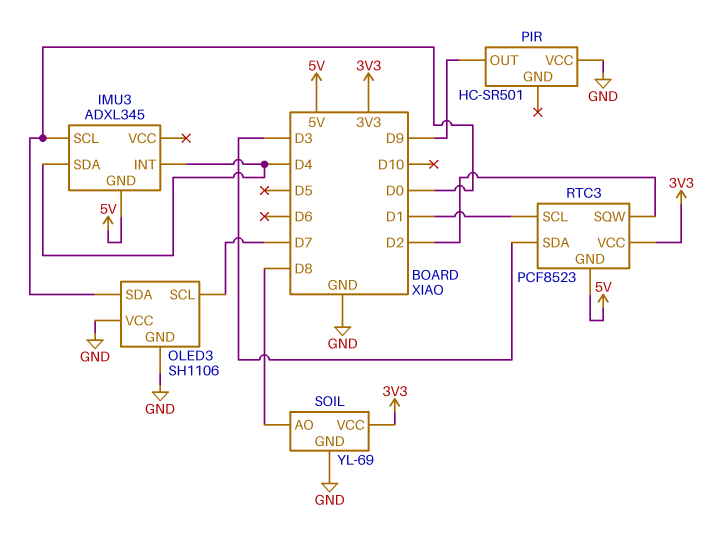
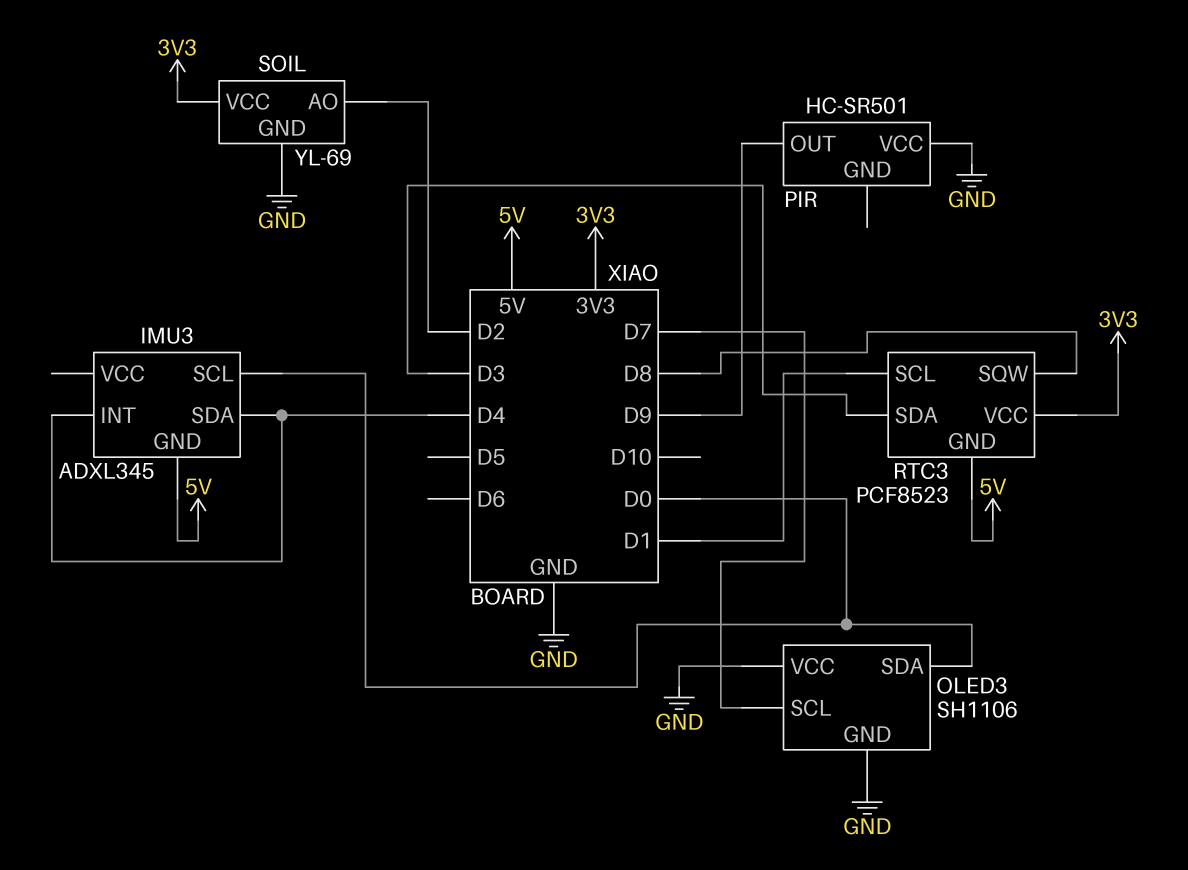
RTC3 pin SQW: D2 -> D8
SOIL pin AO: D8 -> D2

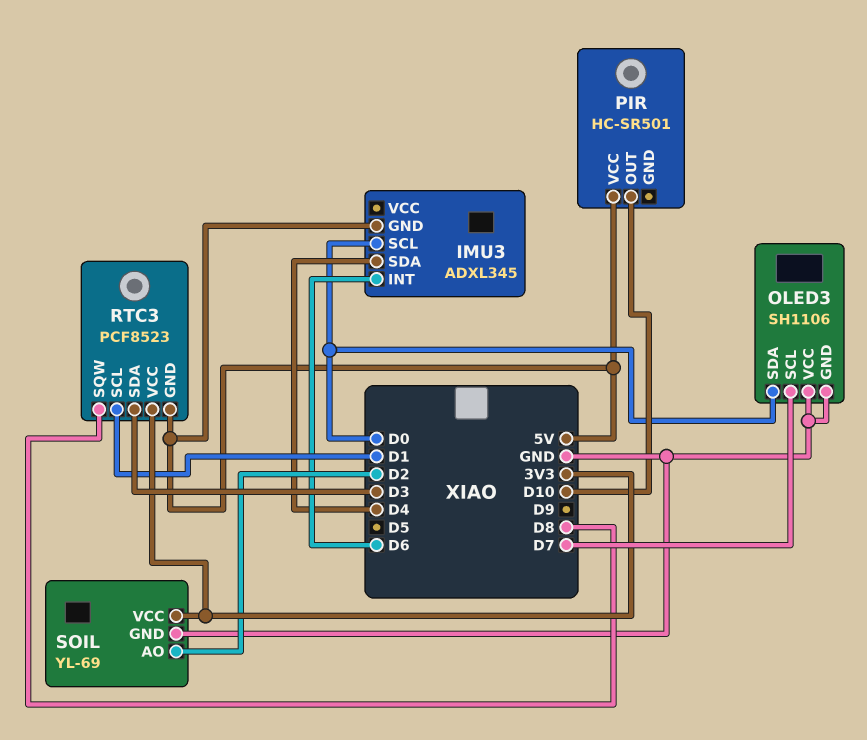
IMU3 pin INT: D4 -> D6
PIR pin OUT: D9 -> D10
PIR pin VCC: GND -> 5V

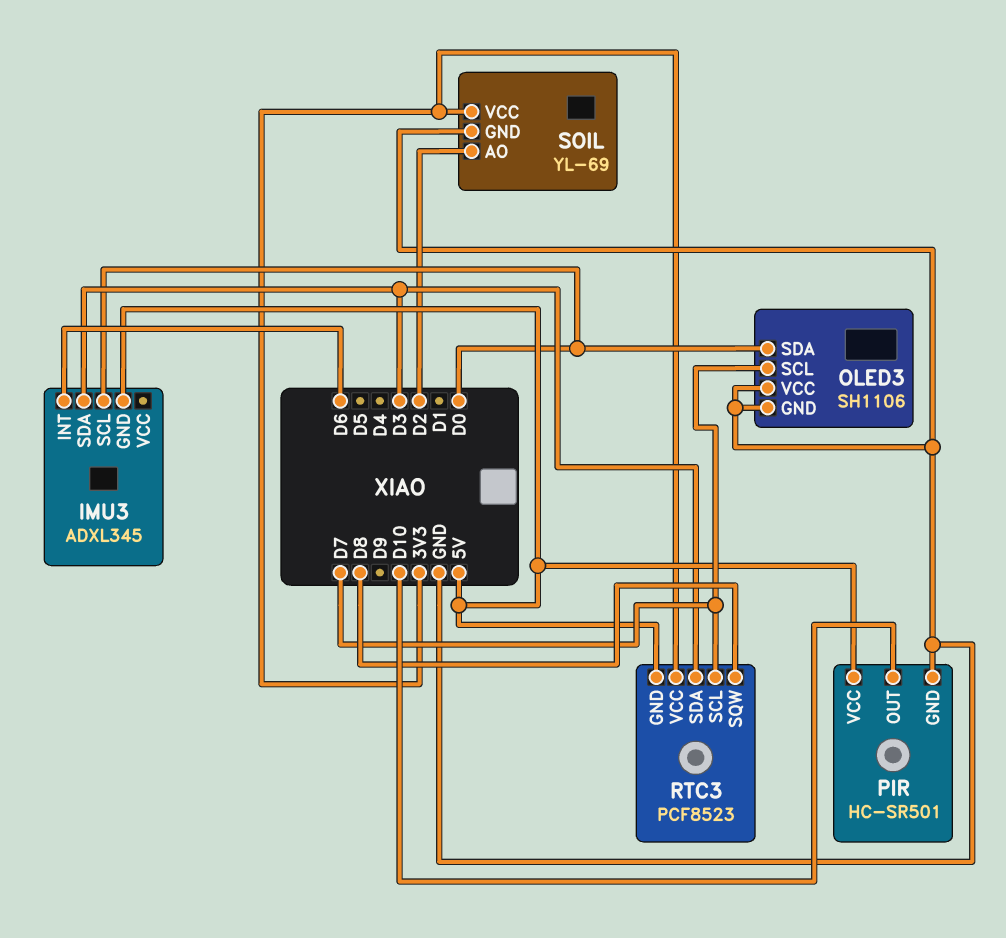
IMU3 pin SDA: D4 -> D3
PIR pin GND: none -> GND
RTC3 pin SCL: D1 -> D7

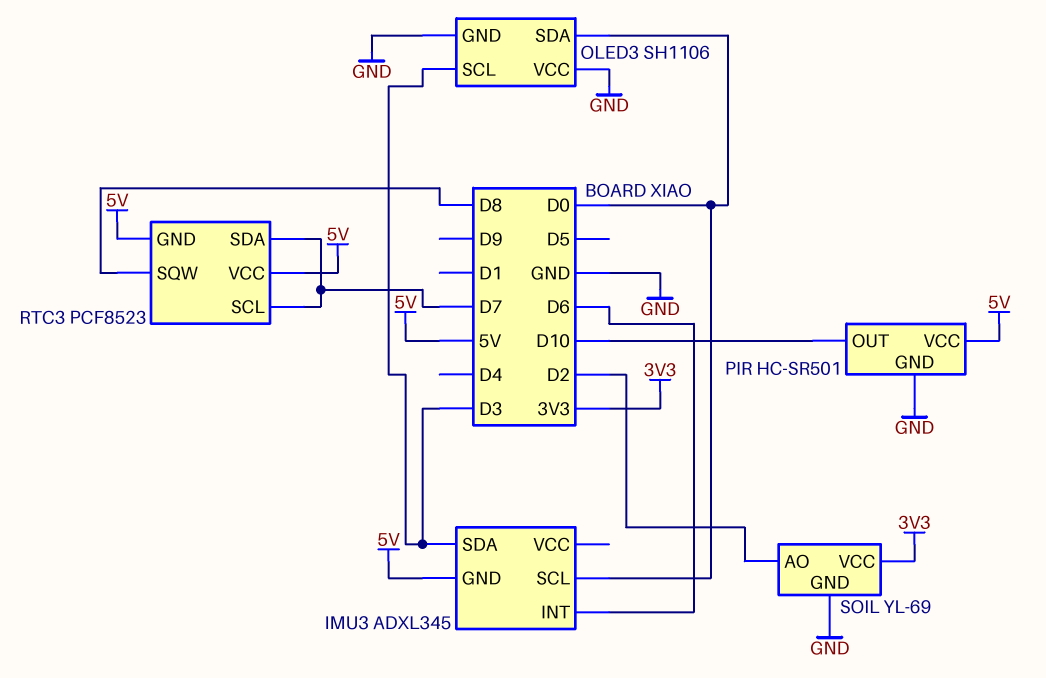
OLED3 pin SCL: D7 -> D3
RTC3 pin SDA: D3 -> D7
RTC3 pin VCC: 3V3 -> 5V

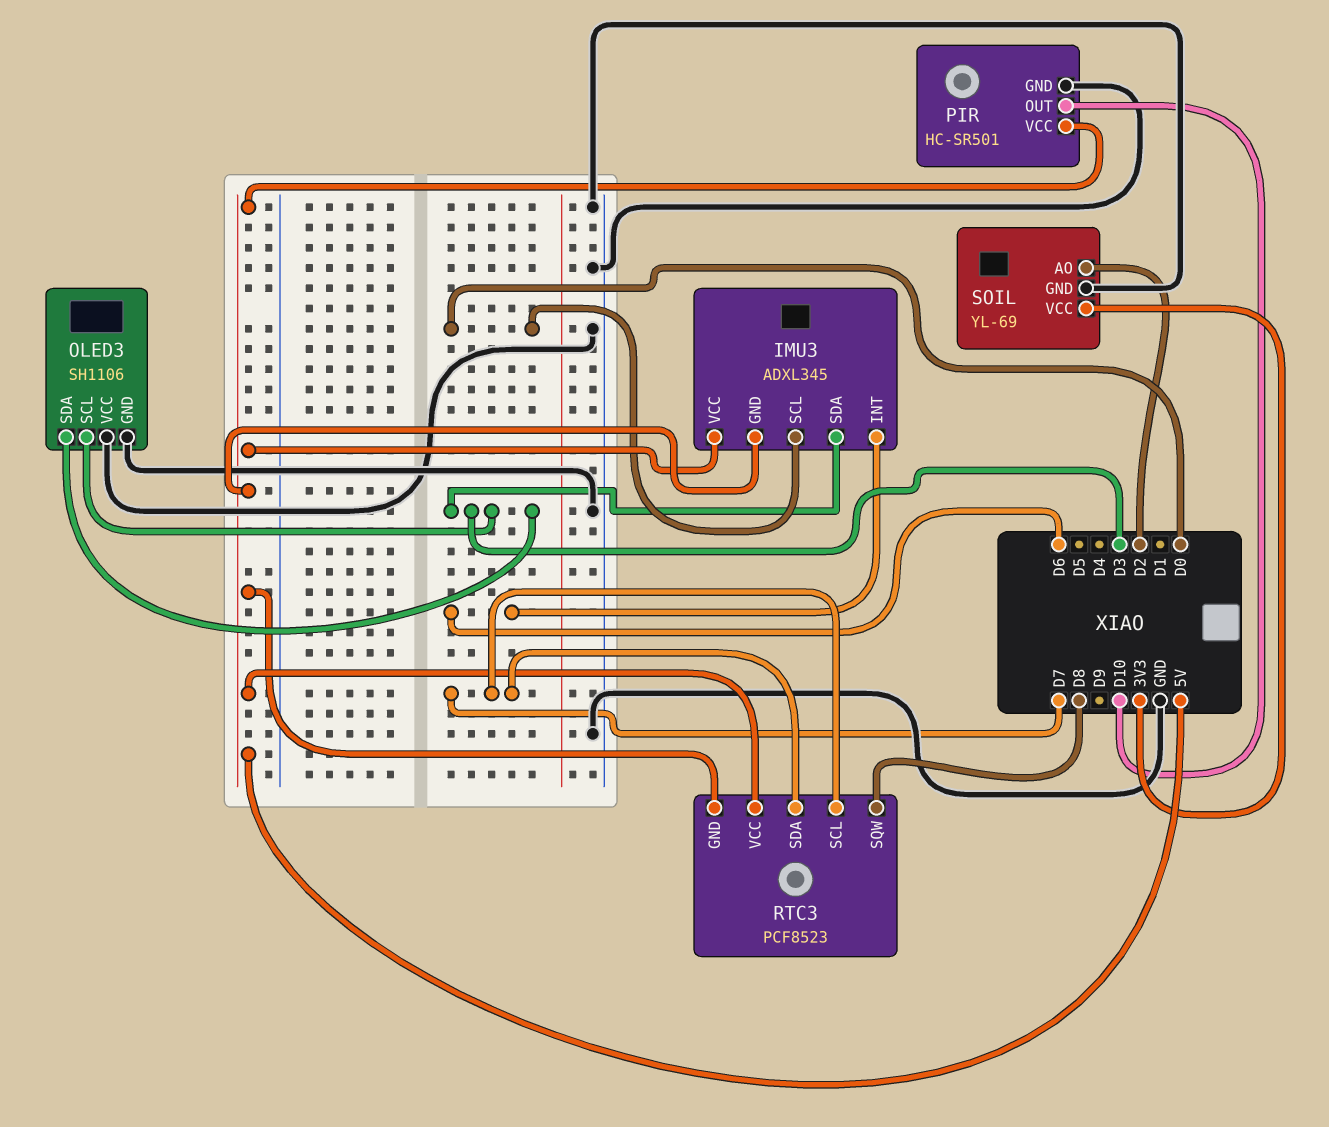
IMU3 pin VCC: none -> 5V
OLED3 pin SDA: D0 -> D3

